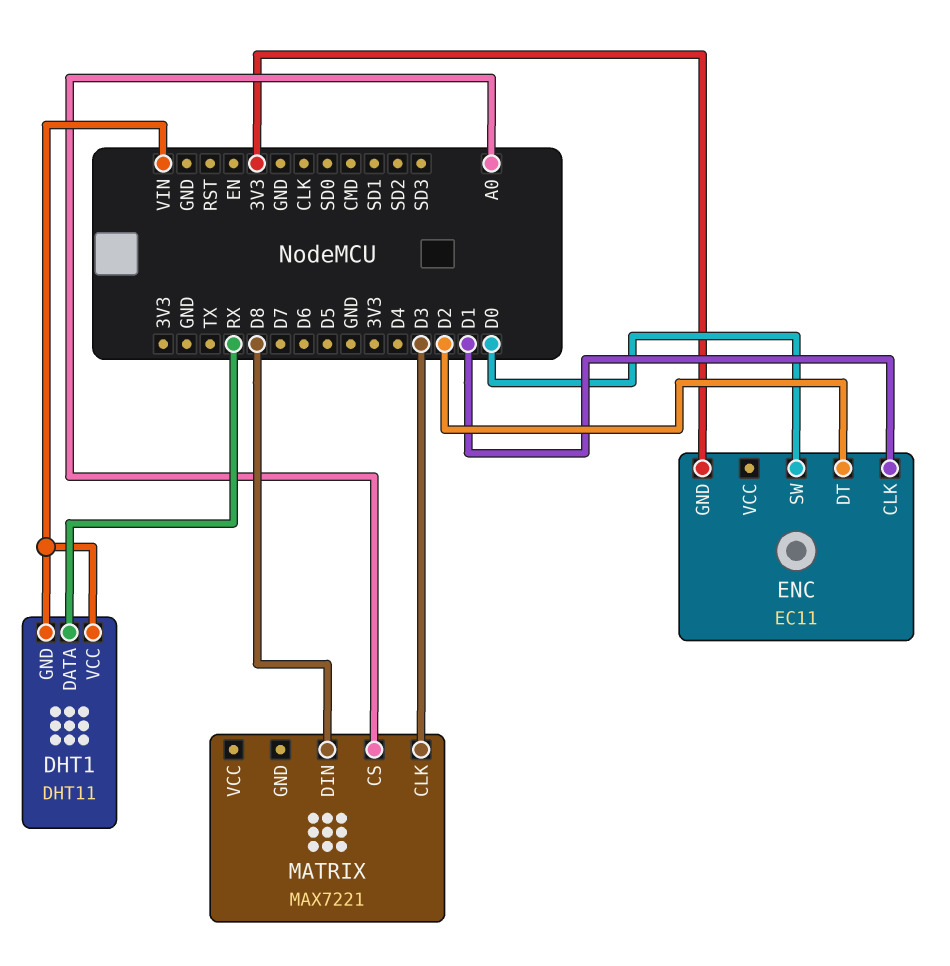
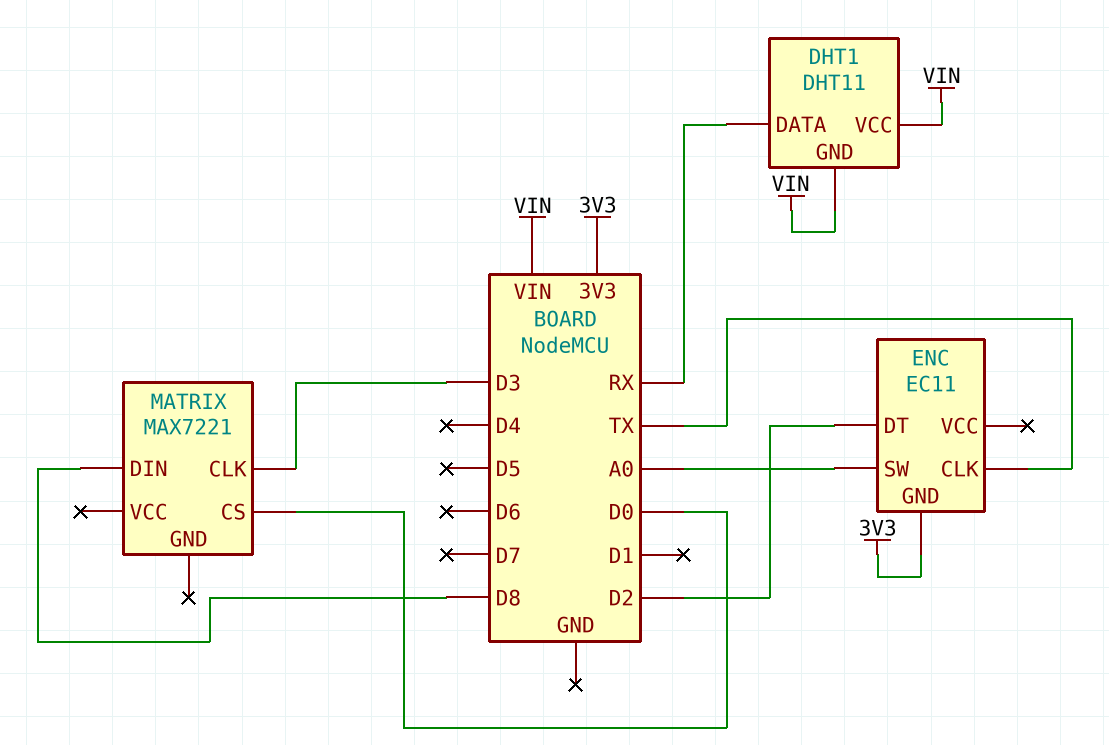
ENC pin CLK: D1 -> TX
ENC pin SW: D0 -> A0
MATRIX pin CS: A0 -> D0

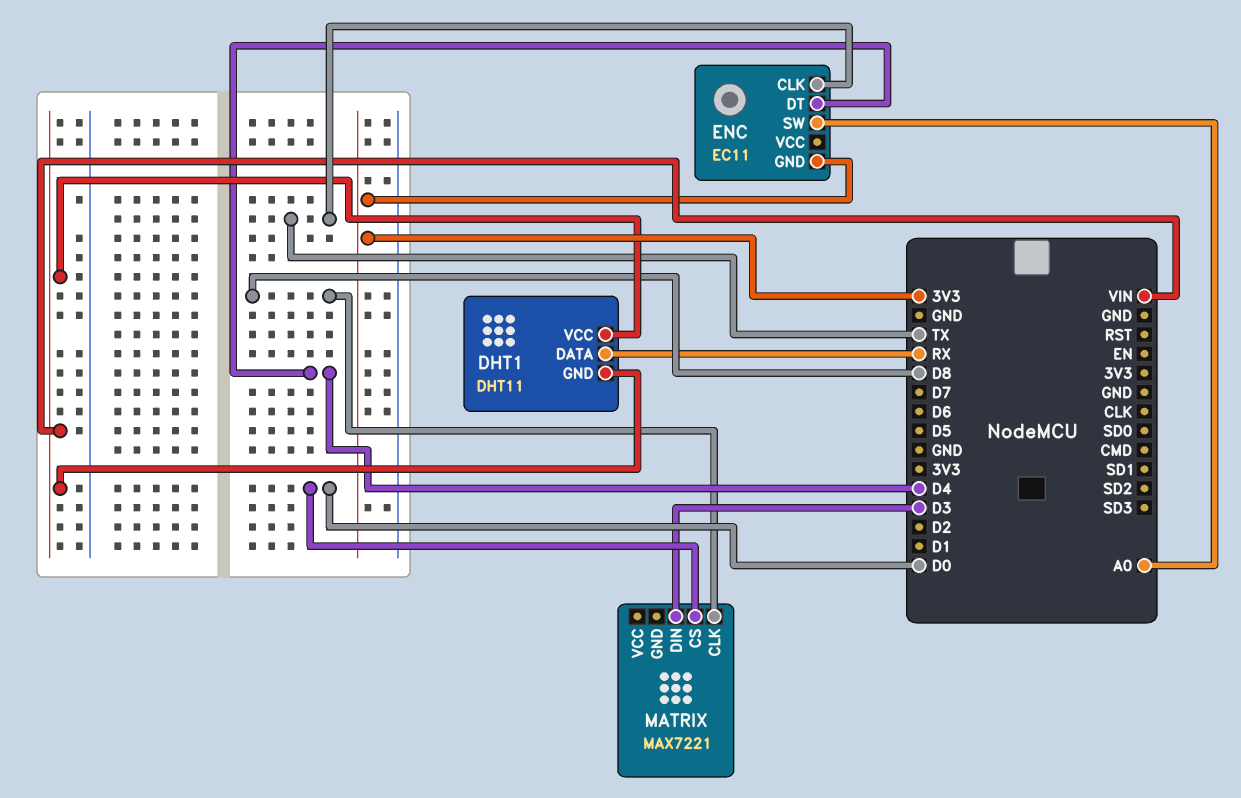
ENC pin DT: D2 -> D4
MATRIX pin CLK: D3 -> D8
MATRIX pin DIN: D8 -> D3

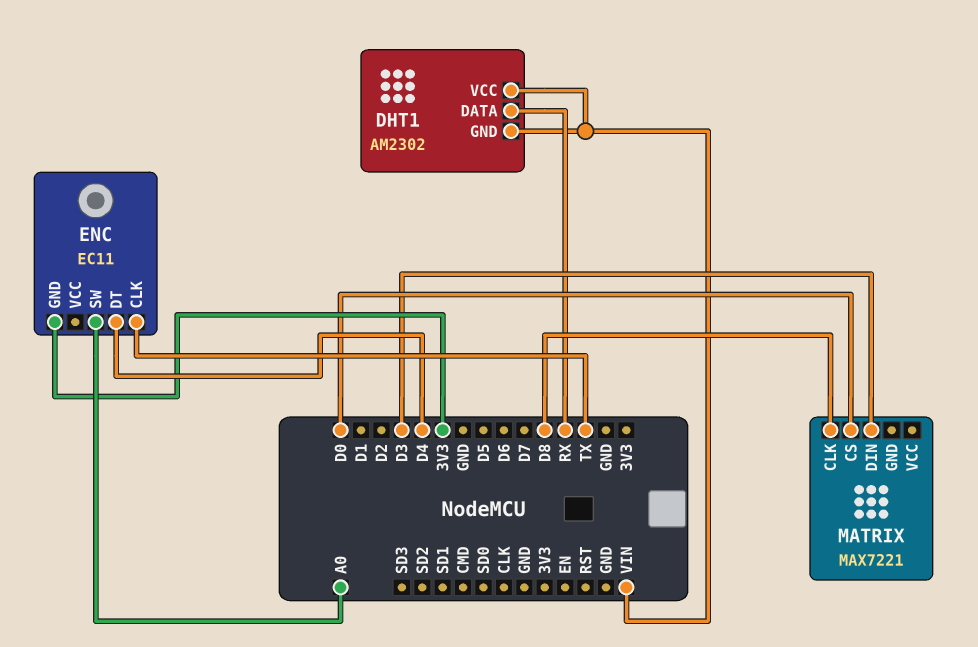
DHT1: DHT11 -> AM2302

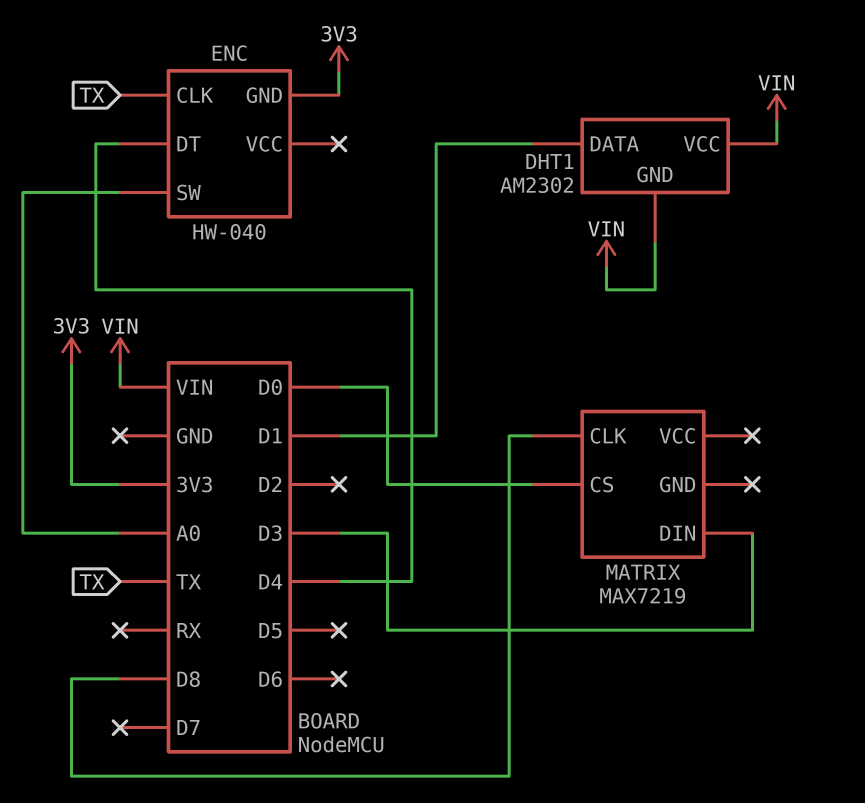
DHT1 pin DATA: RX -> D1
ENC: EC11 -> HW-040
MATRIX: MAX7221 -> MAX7219

